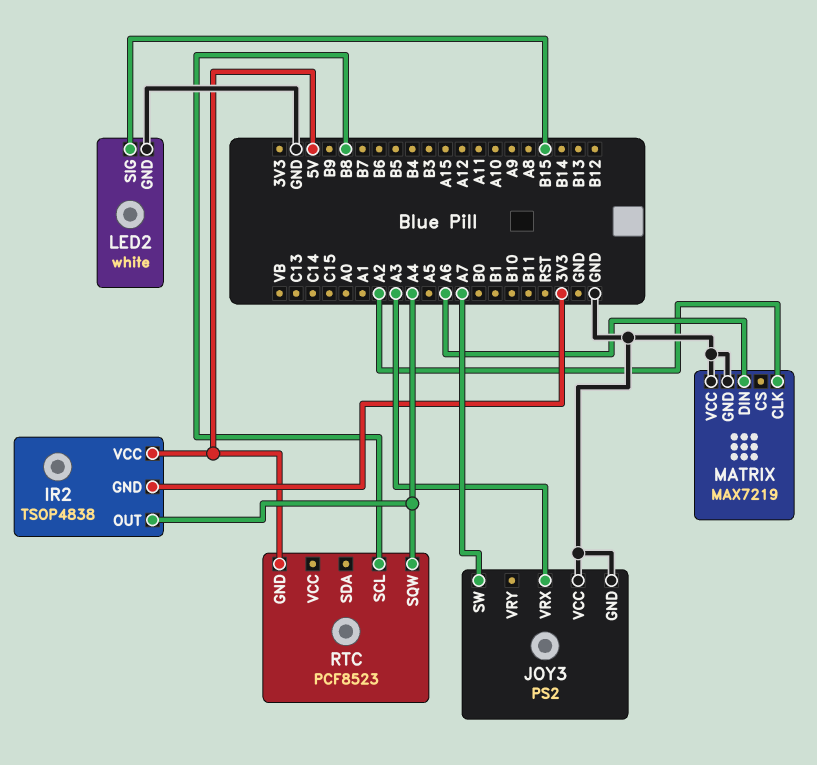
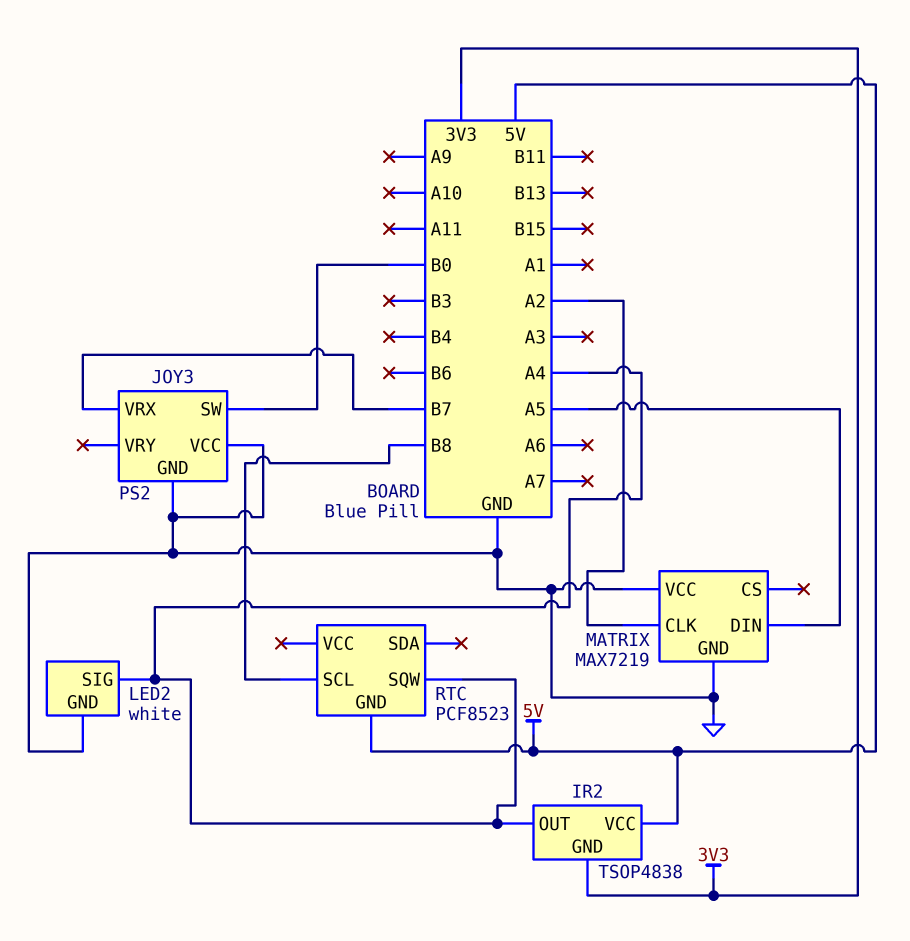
JOY3 pin SW: A7 -> B0
JOY3 pin VRX: A3 -> B7
LED2 pin SIG: B15 -> A4
MATRIX pin DIN: A6 -> A5

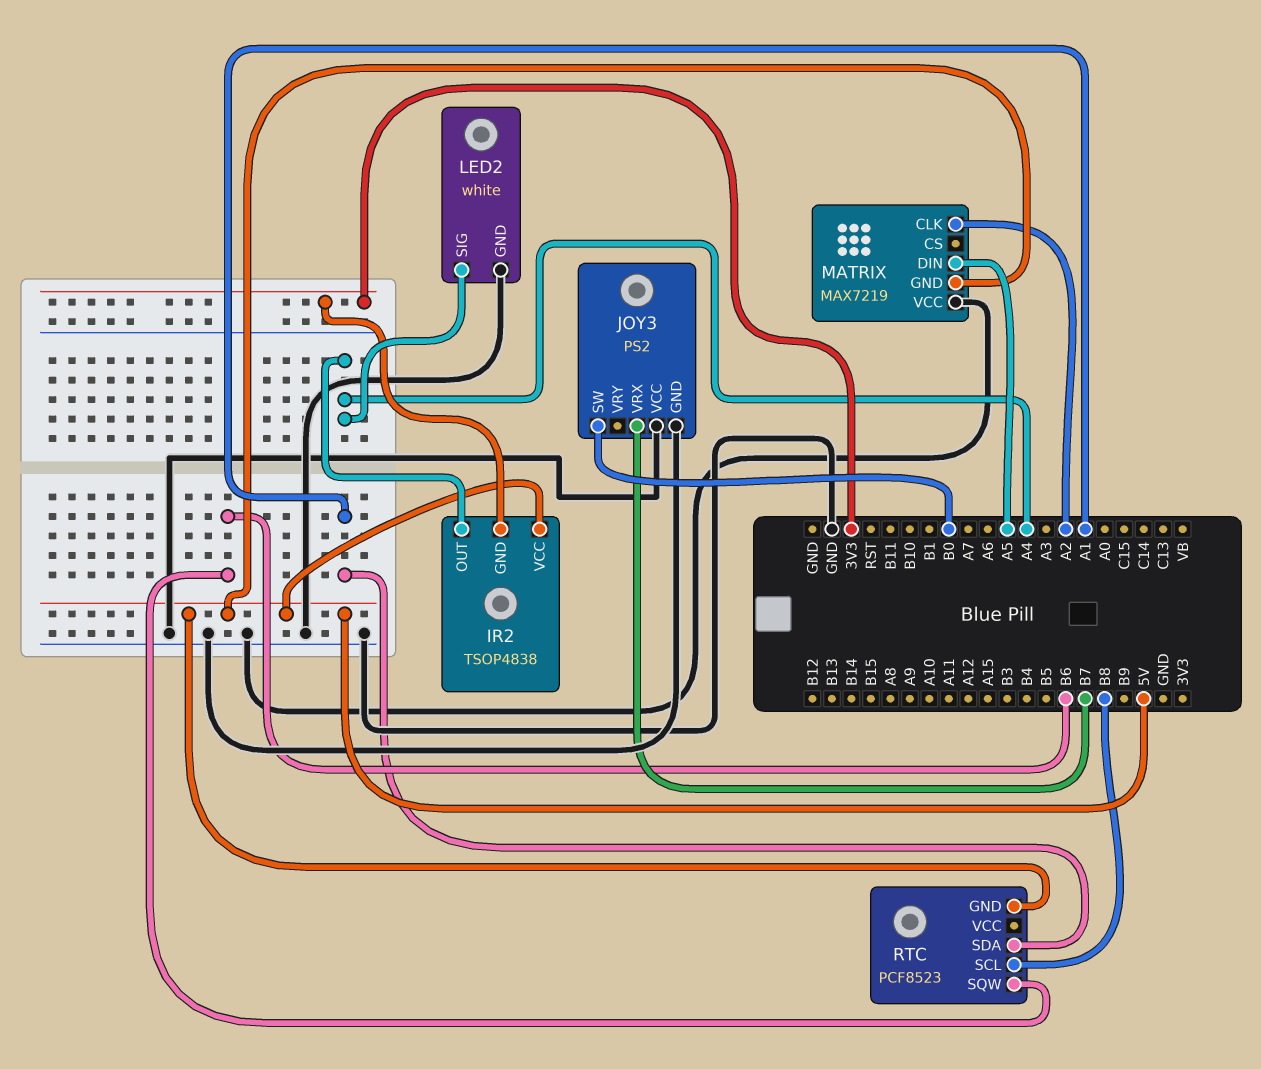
MATRIX pin GND: GND -> 5V
RTC pin SDA: none -> A1
RTC pin SQW: A4 -> B6

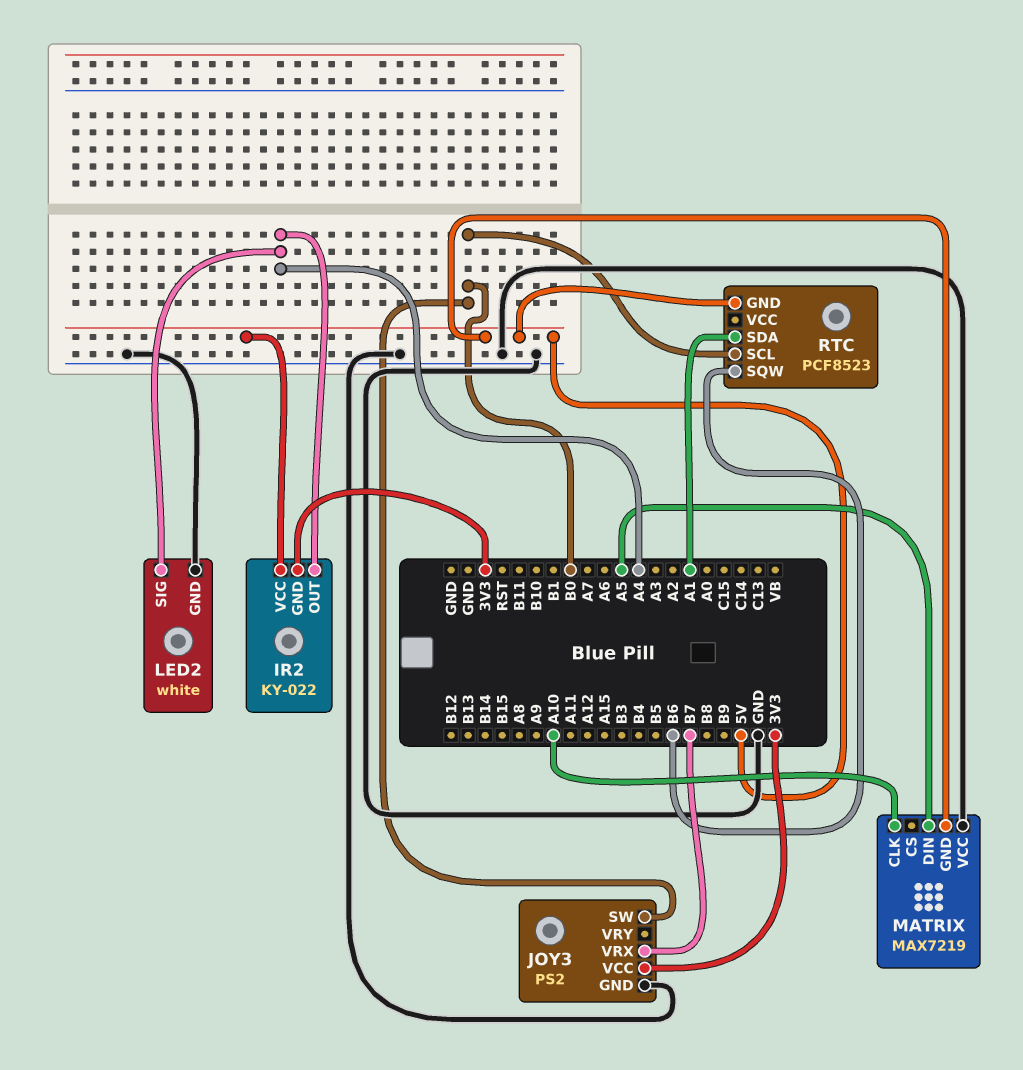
IR2: TSOP4838 -> KY-022
JOY3 pin VCC: GND -> 3V3
MATRIX pin CLK: A2 -> A10
RTC pin SCL: B8 -> B0

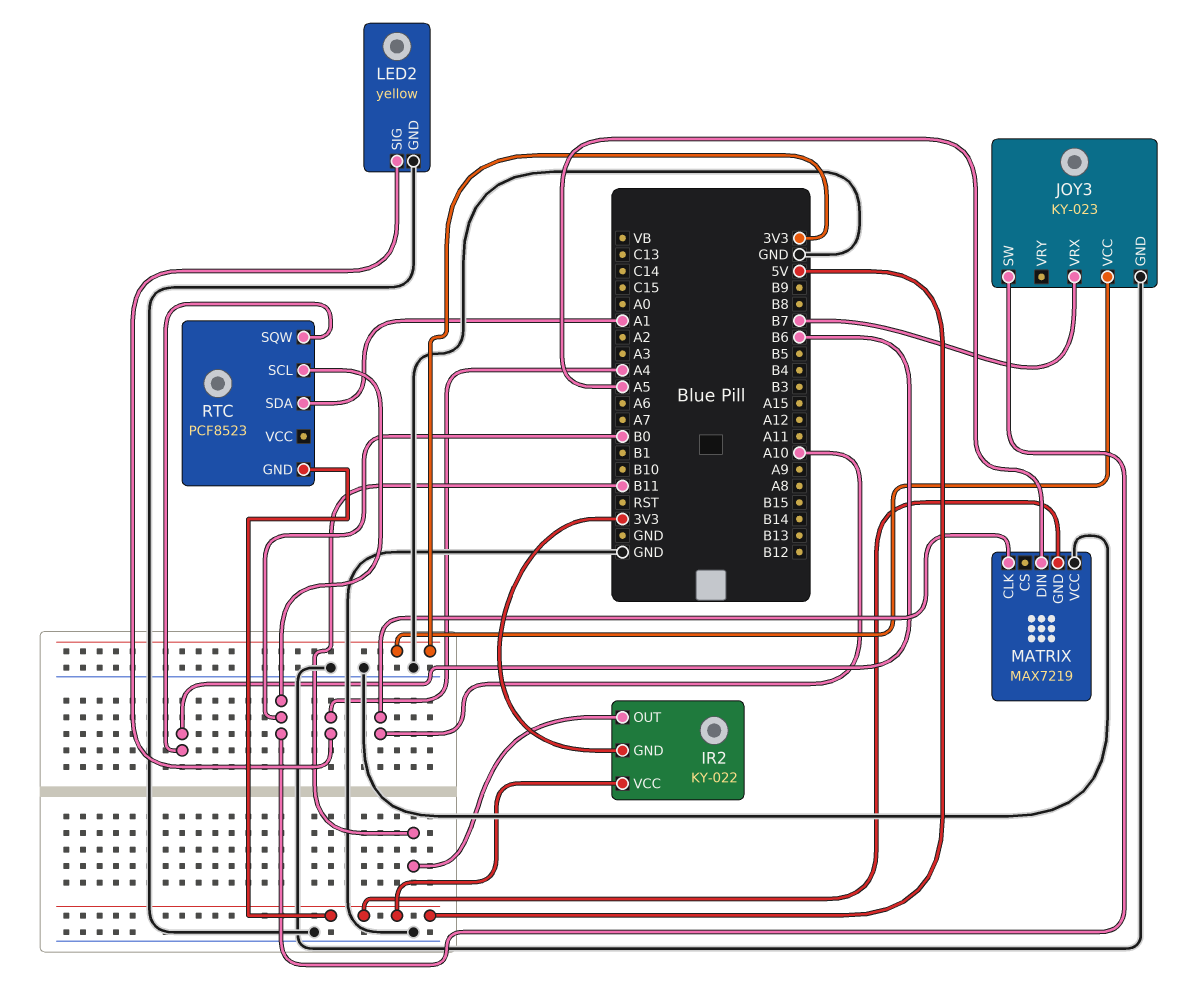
IR2 pin OUT: A4 -> B11
JOY3: PS2 -> KY-023
LED2: white -> yellow

